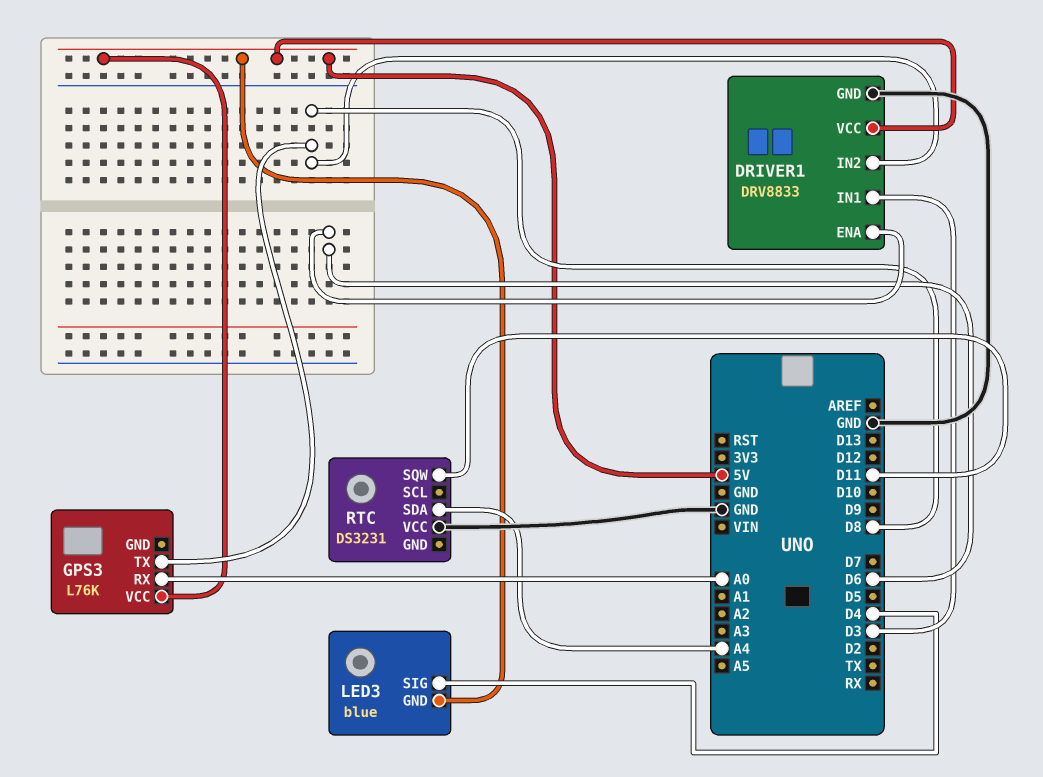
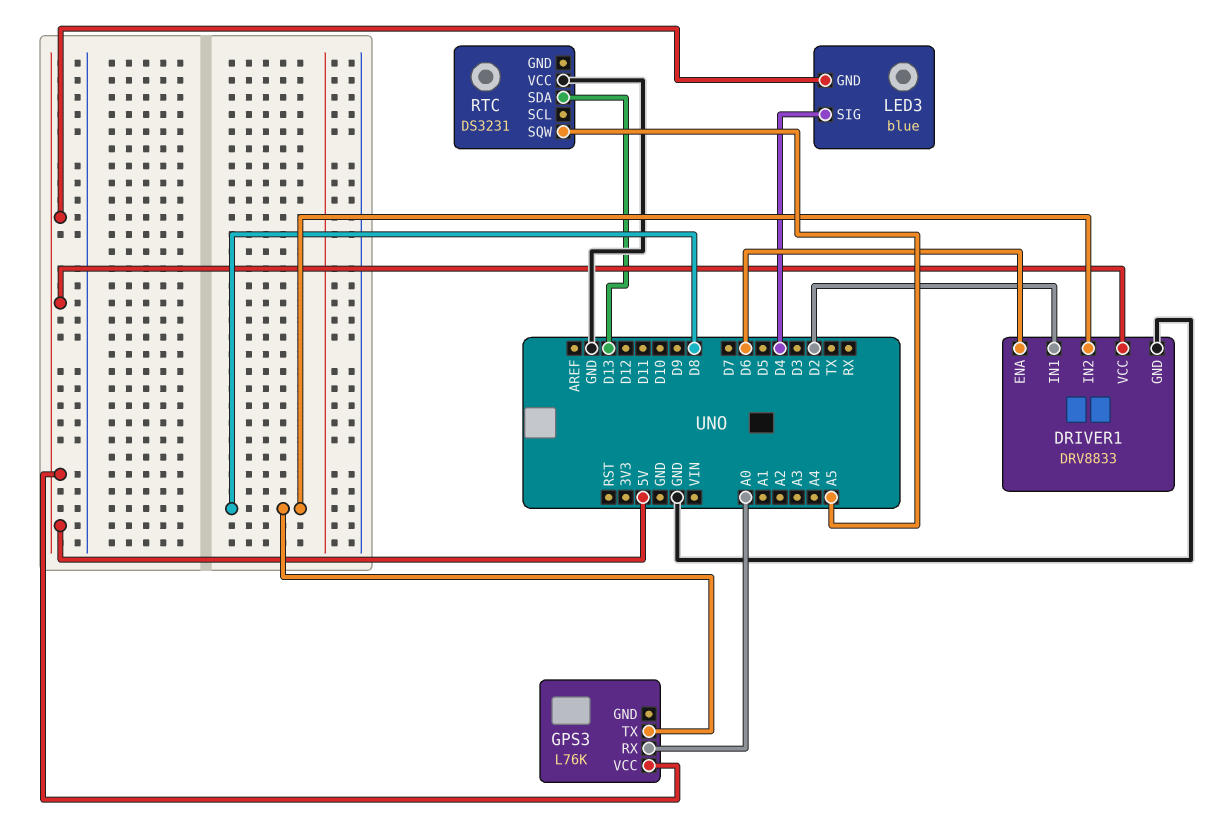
DRIVER1 pin IN1: D3 -> D2
RTC pin SDA: A4 -> D13
RTC pin SQW: D11 -> A5

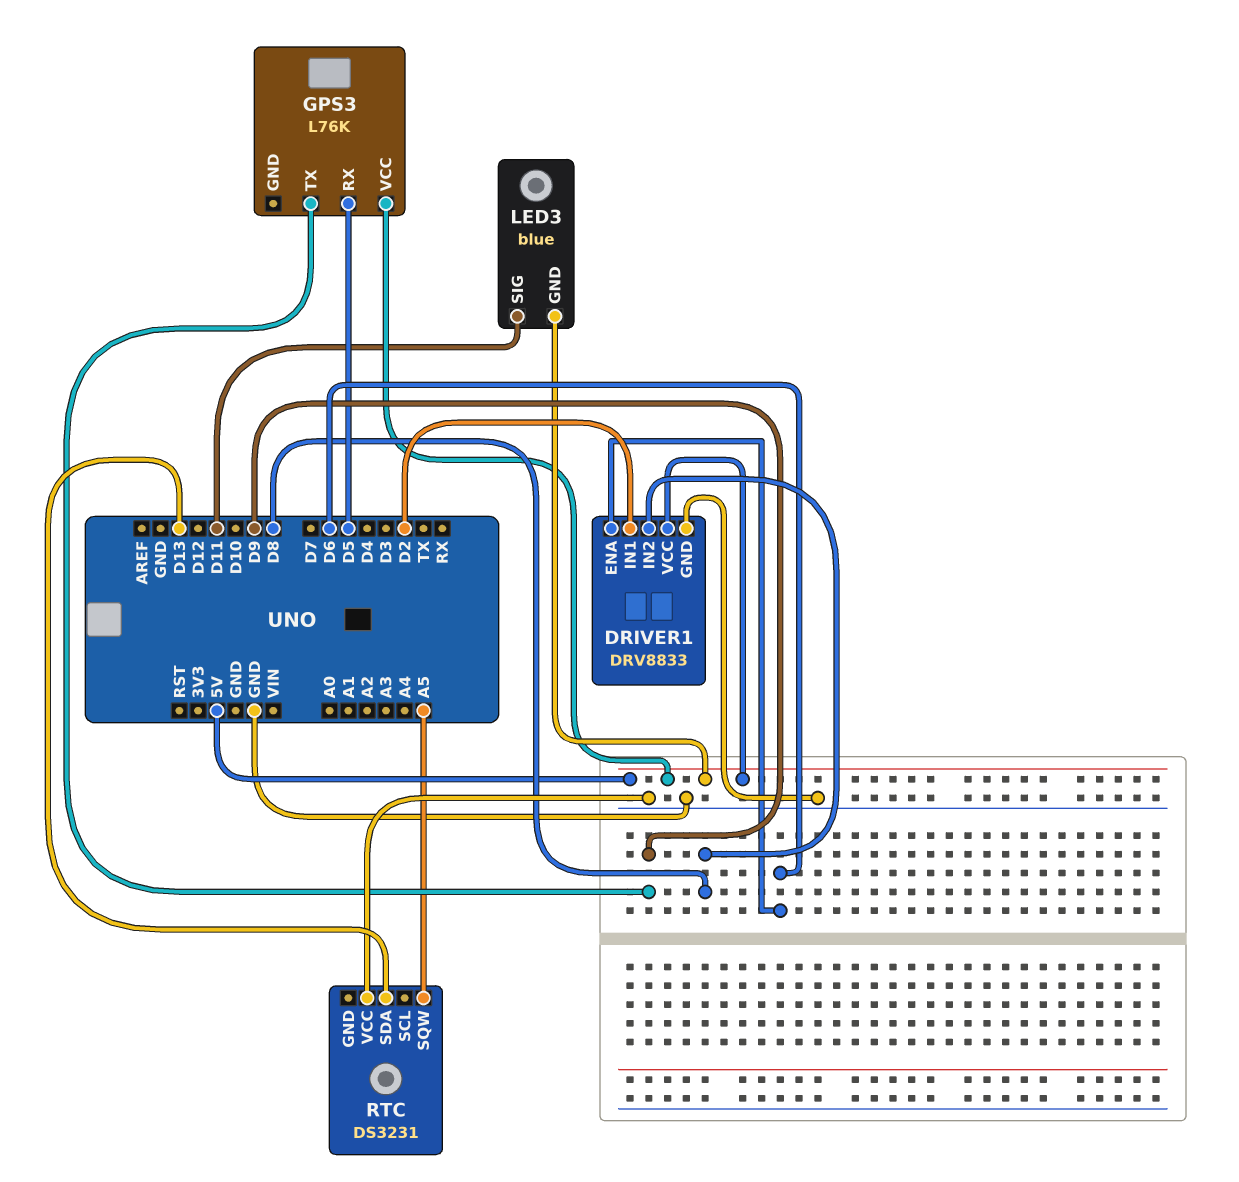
GPS3 pin RX: A0 -> D5
GPS3 pin TX: D8 -> D9
LED3 pin SIG: D4 -> D11

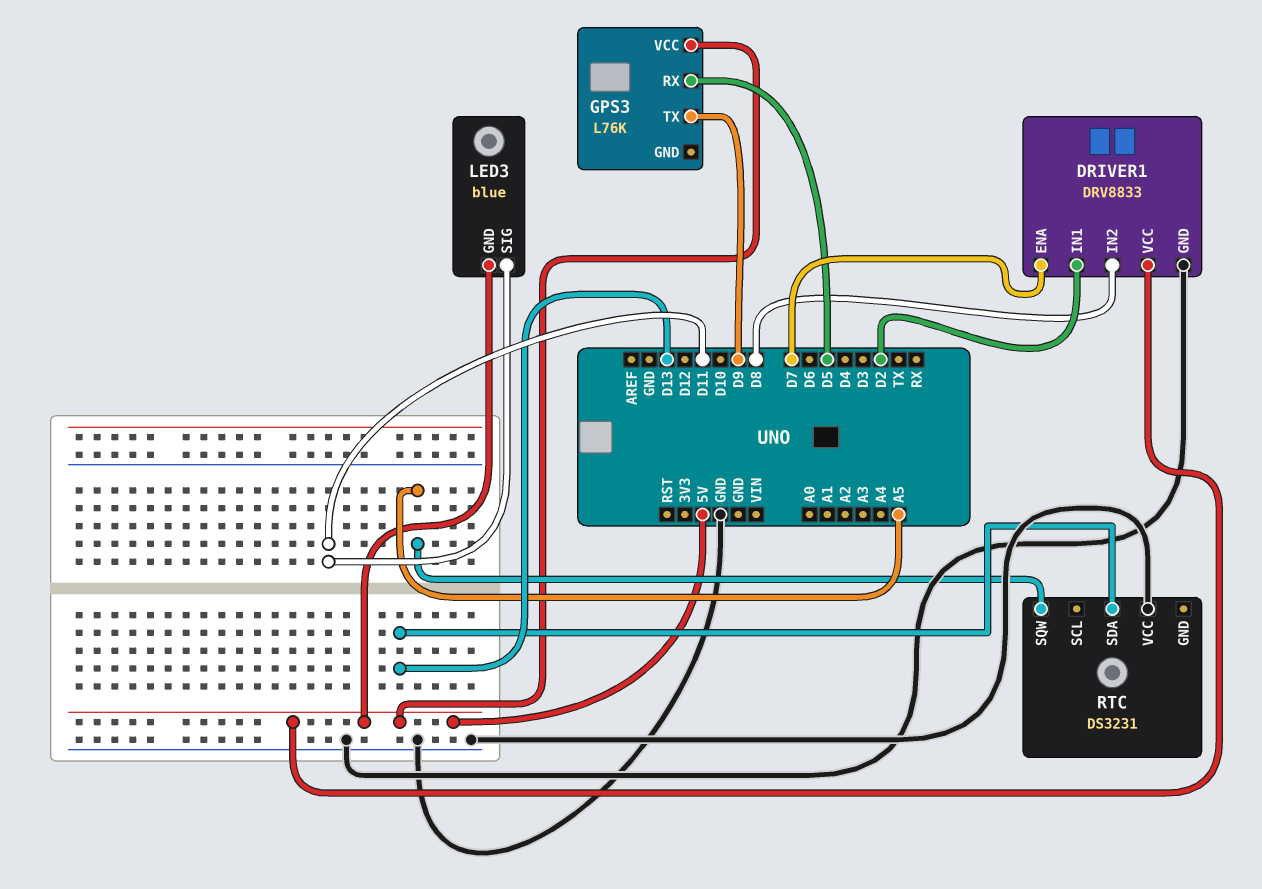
DRIVER1 pin ENA: D6 -> D7

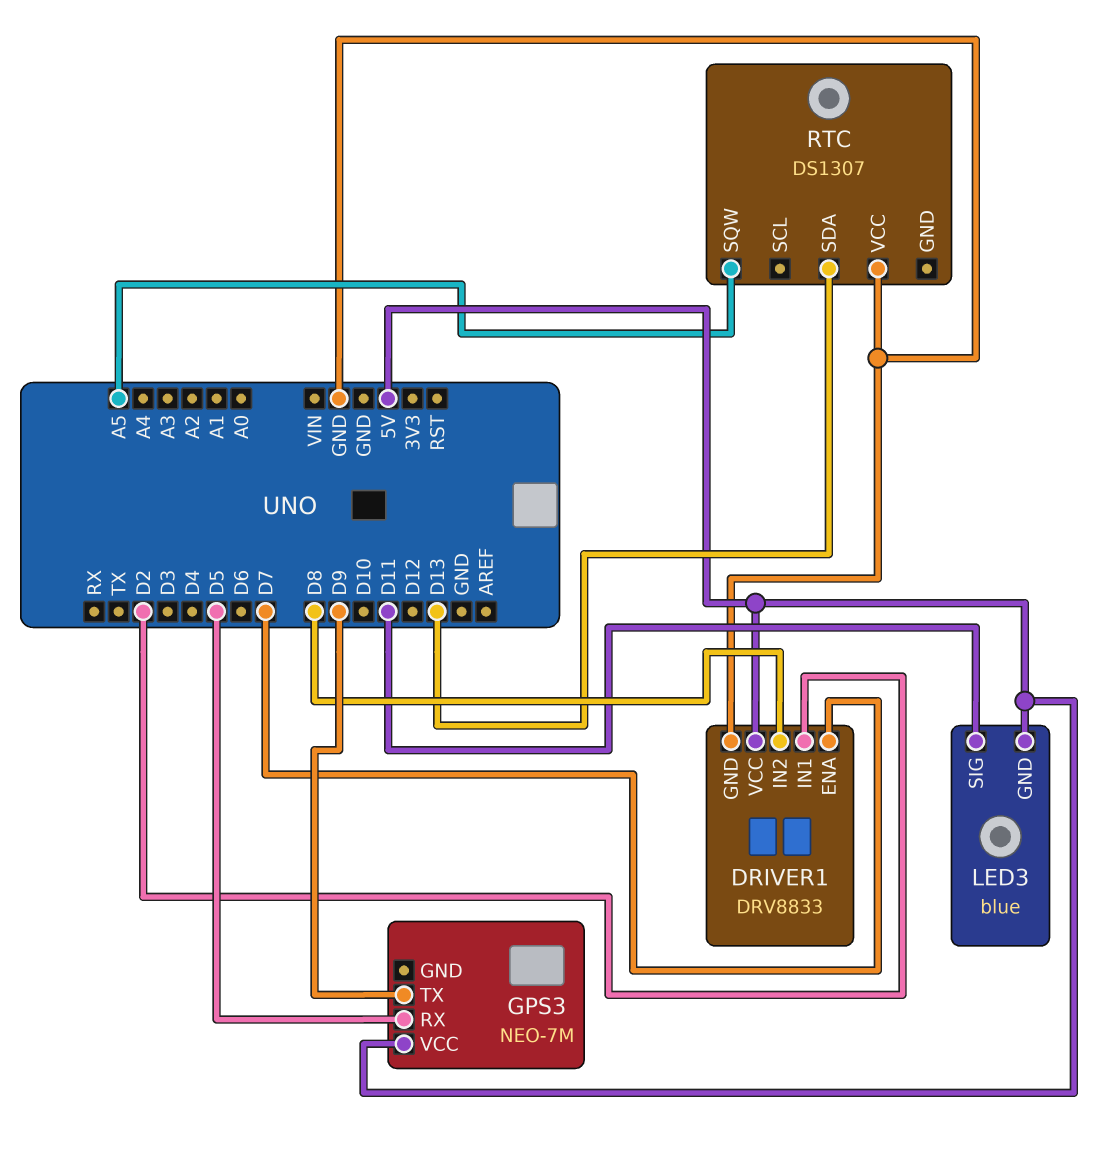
GPS3: L76K -> NEO-7M
RTC: DS3231 -> DS1307

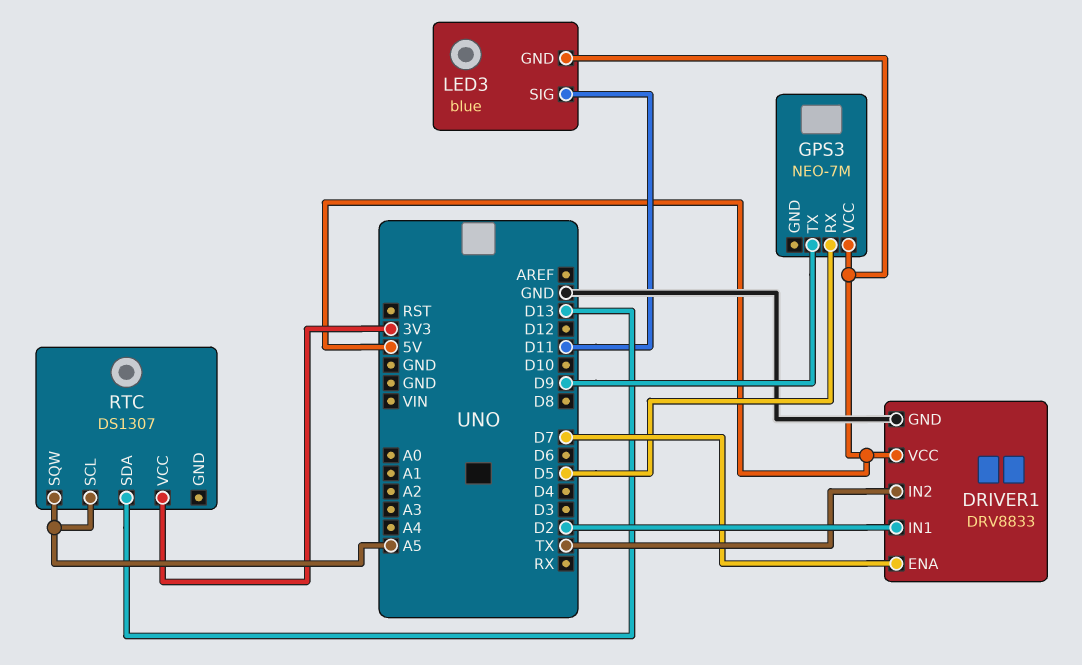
DRIVER1 pin IN2: D8 -> TX
RTC pin SCL: none -> A5
RTC pin VCC: GND -> 3V3

